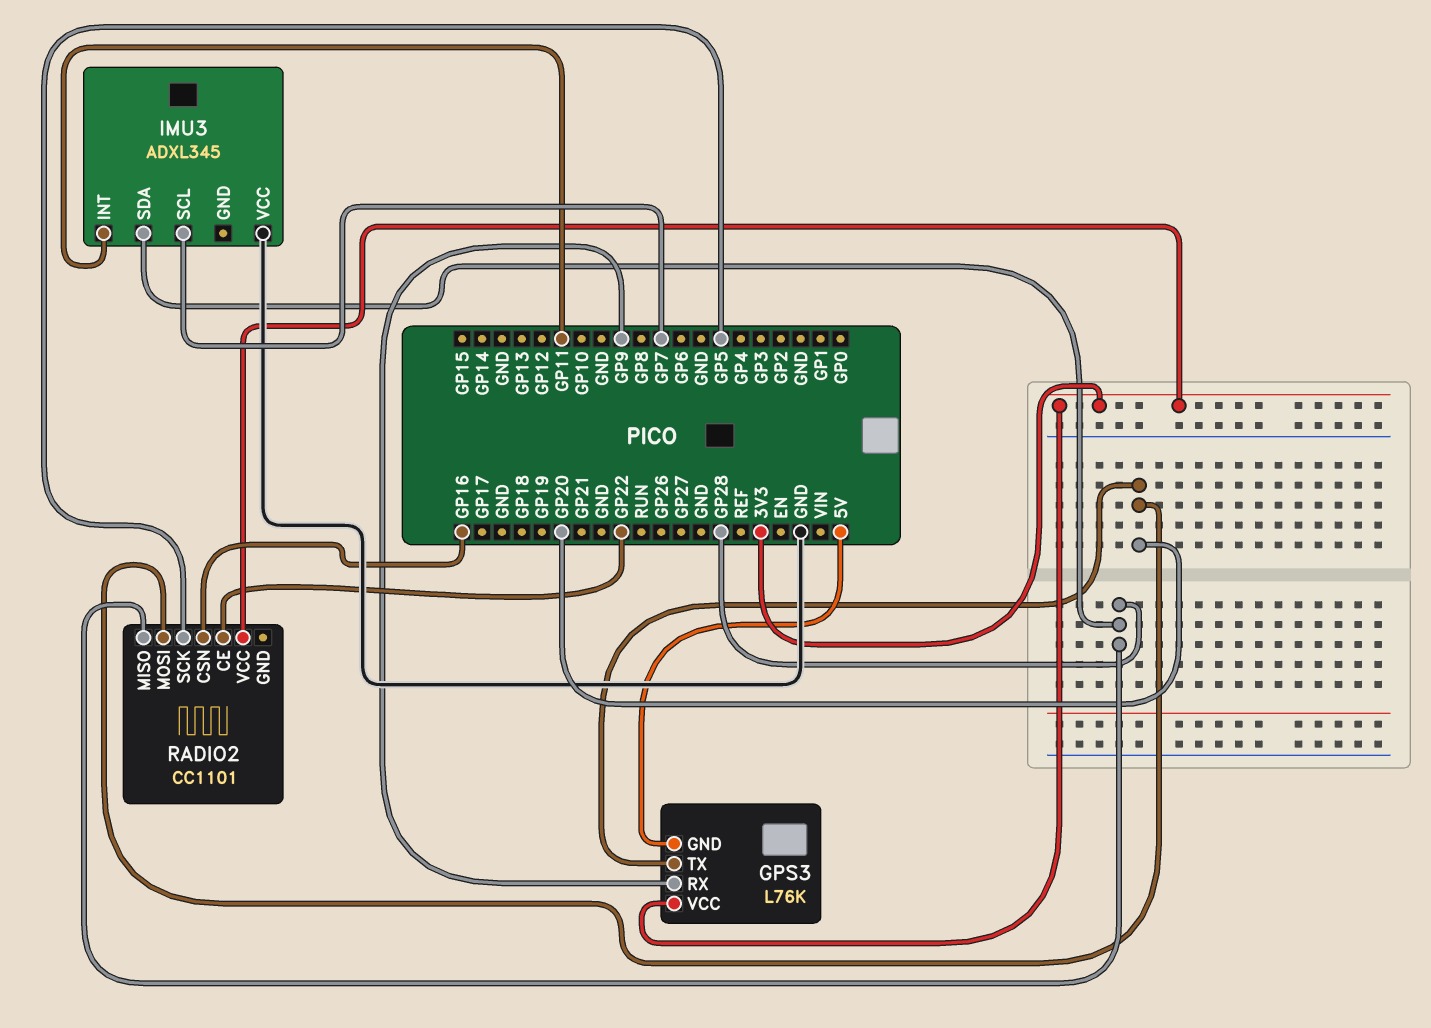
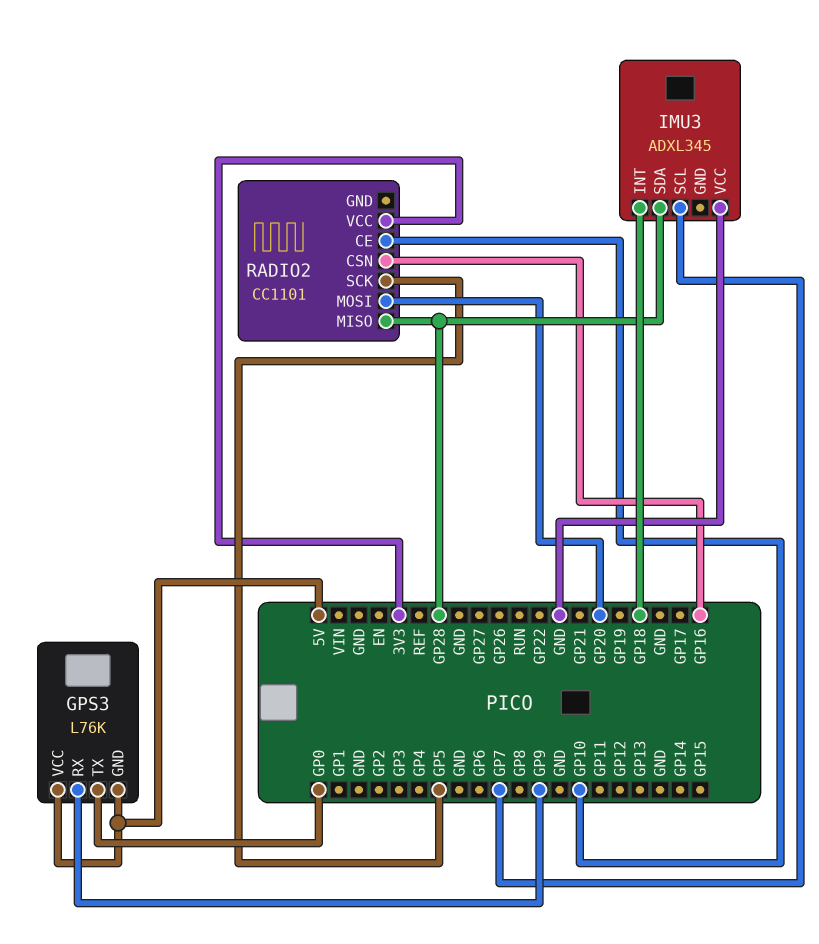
GPS3 pin TX: GP20 -> GP0
GPS3 pin VCC: 3V3 -> 5V
IMU3 pin INT: GP11 -> GP18
RADIO2 pin CE: GP22 -> GP10

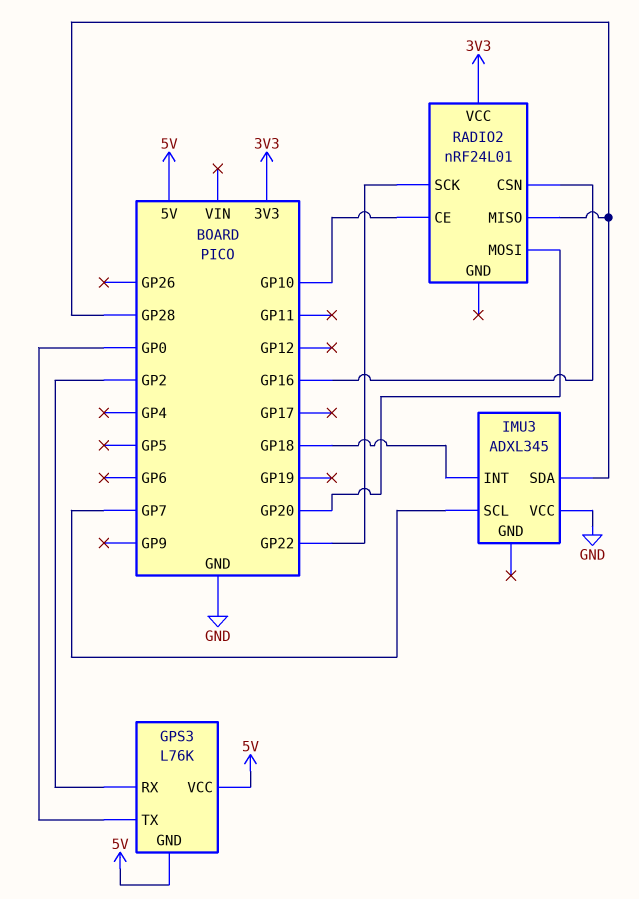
GPS3 pin RX: GP9 -> GP2
RADIO2: CC1101 -> nRF24L01
RADIO2 pin SCK: GP5 -> GP22

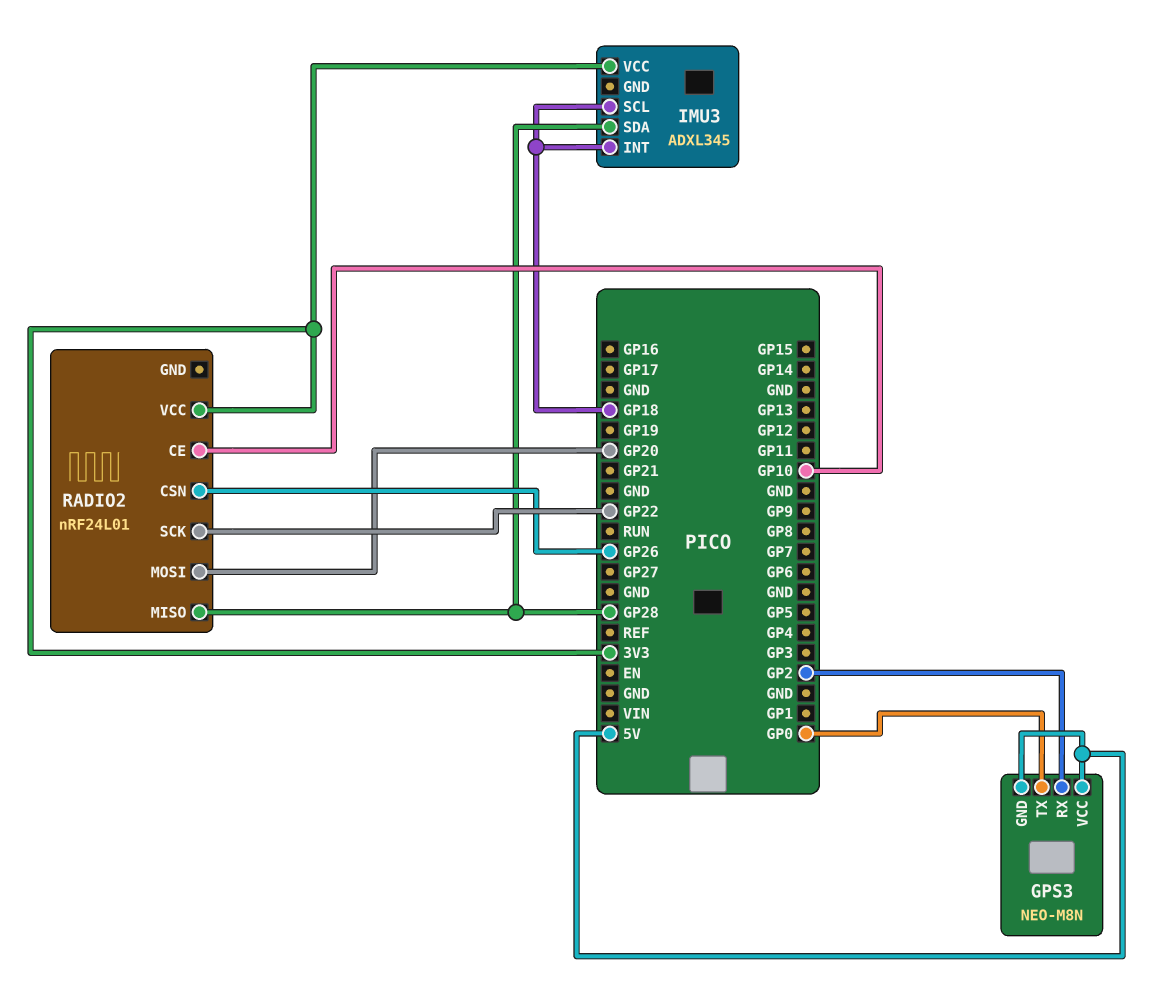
GPS3: L76K -> NEO-M8N
IMU3 pin SCL: GP7 -> GP18
IMU3 pin VCC: GND -> 3V3
RADIO2 pin CSN: GP16 -> GP26

